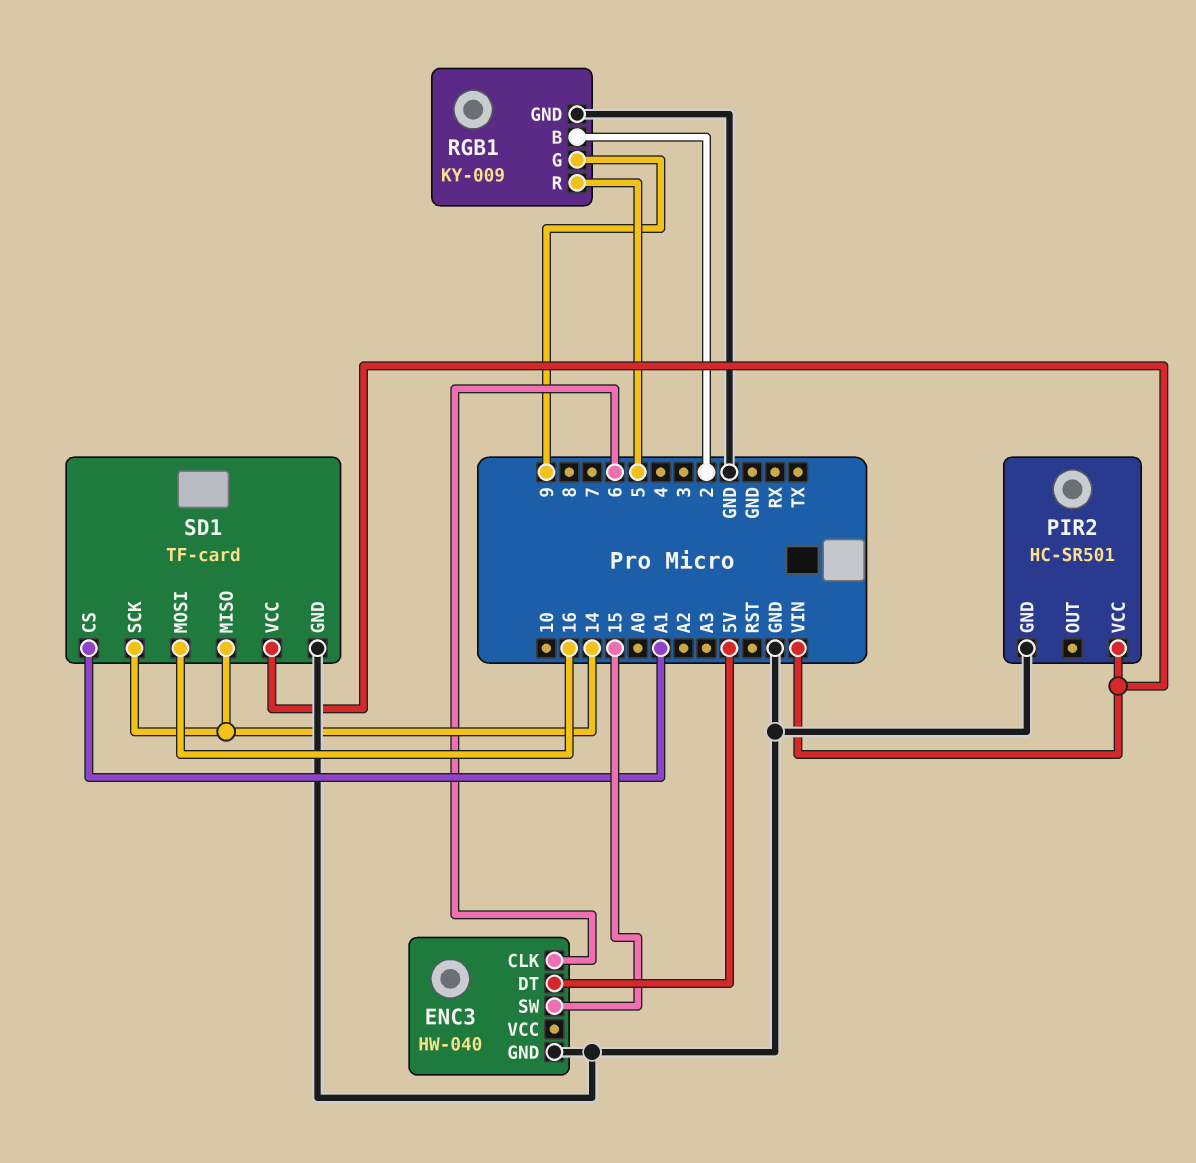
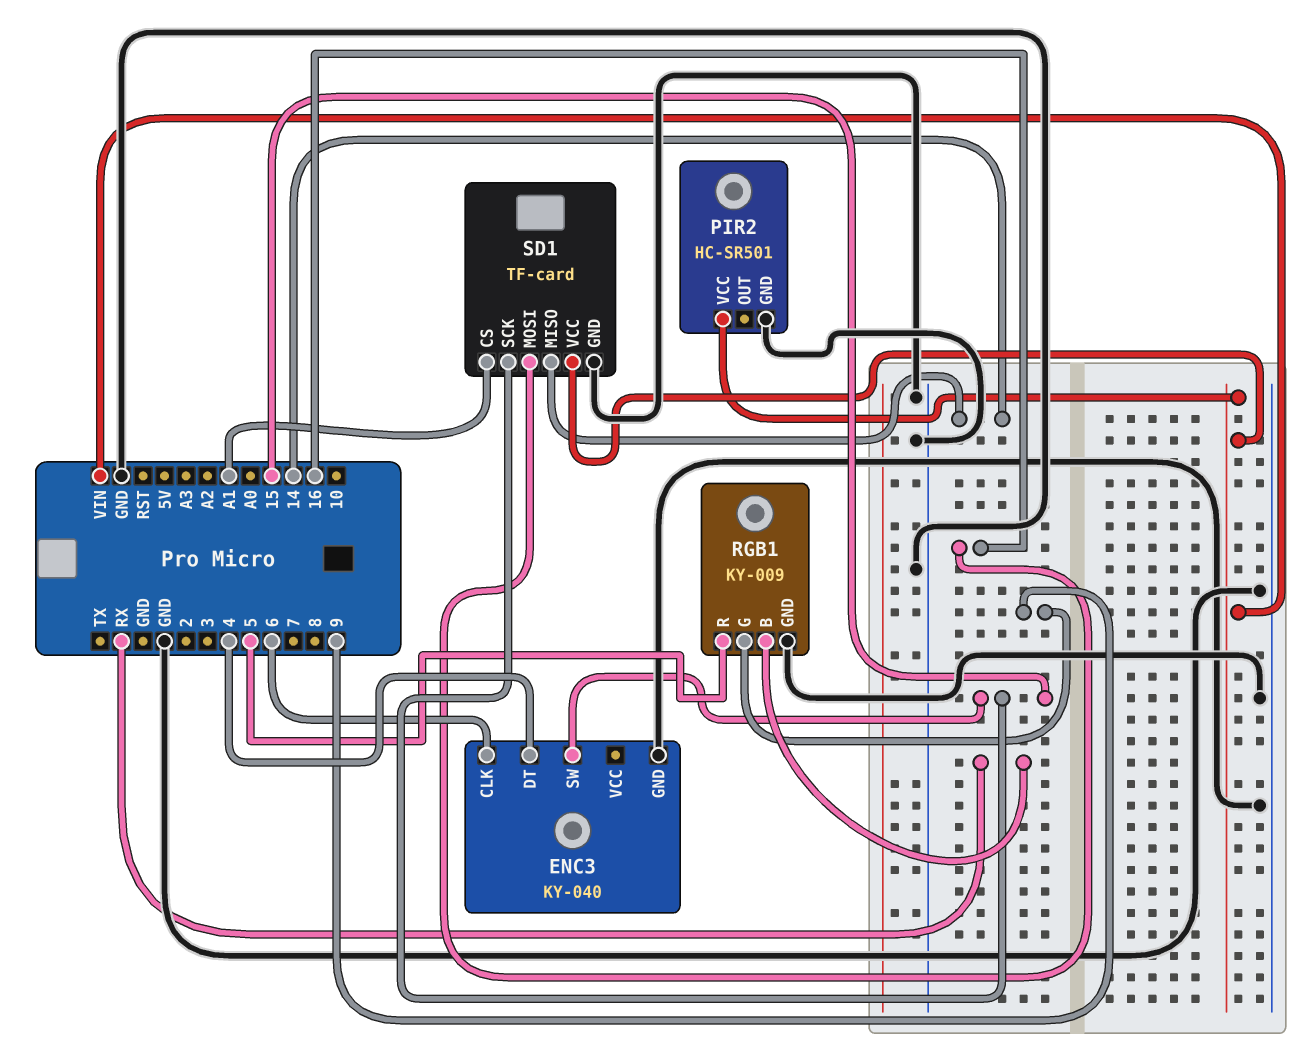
ENC3: HW-040 -> KY-040
ENC3 pin DT: 5V -> 4
RGB1 pin B: 2 -> RX
SD1 pin SCK: 14 -> 15

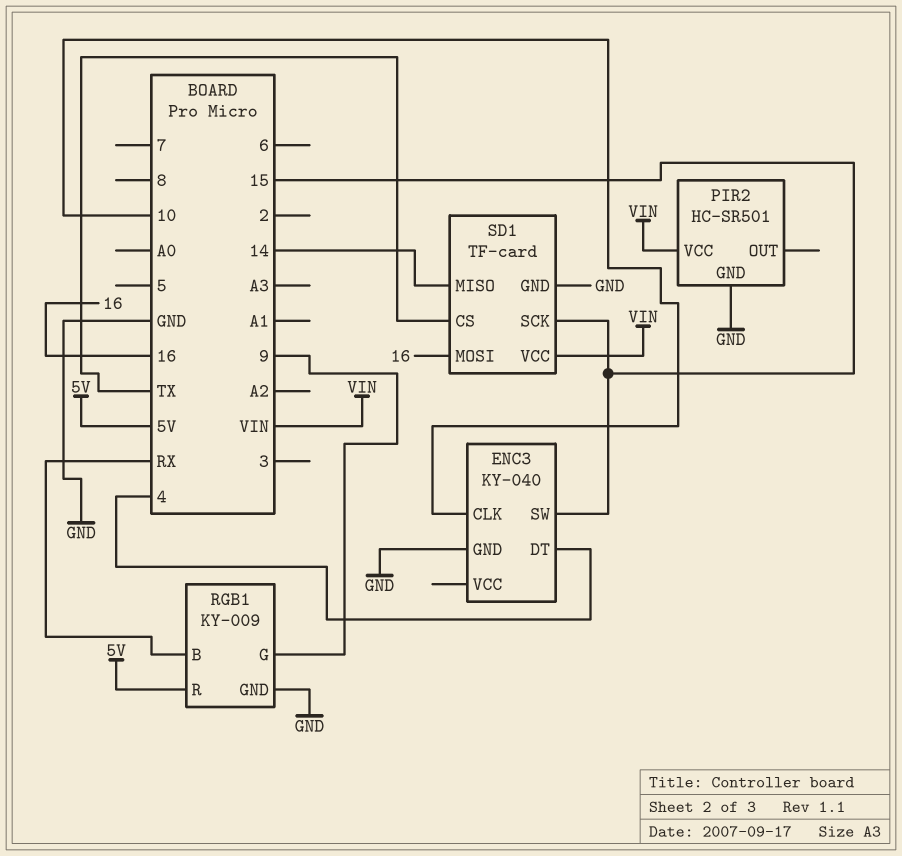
ENC3 pin CLK: 6 -> 10
RGB1 pin R: 5 -> 5V
SD1 pin CS: A1 -> TX

